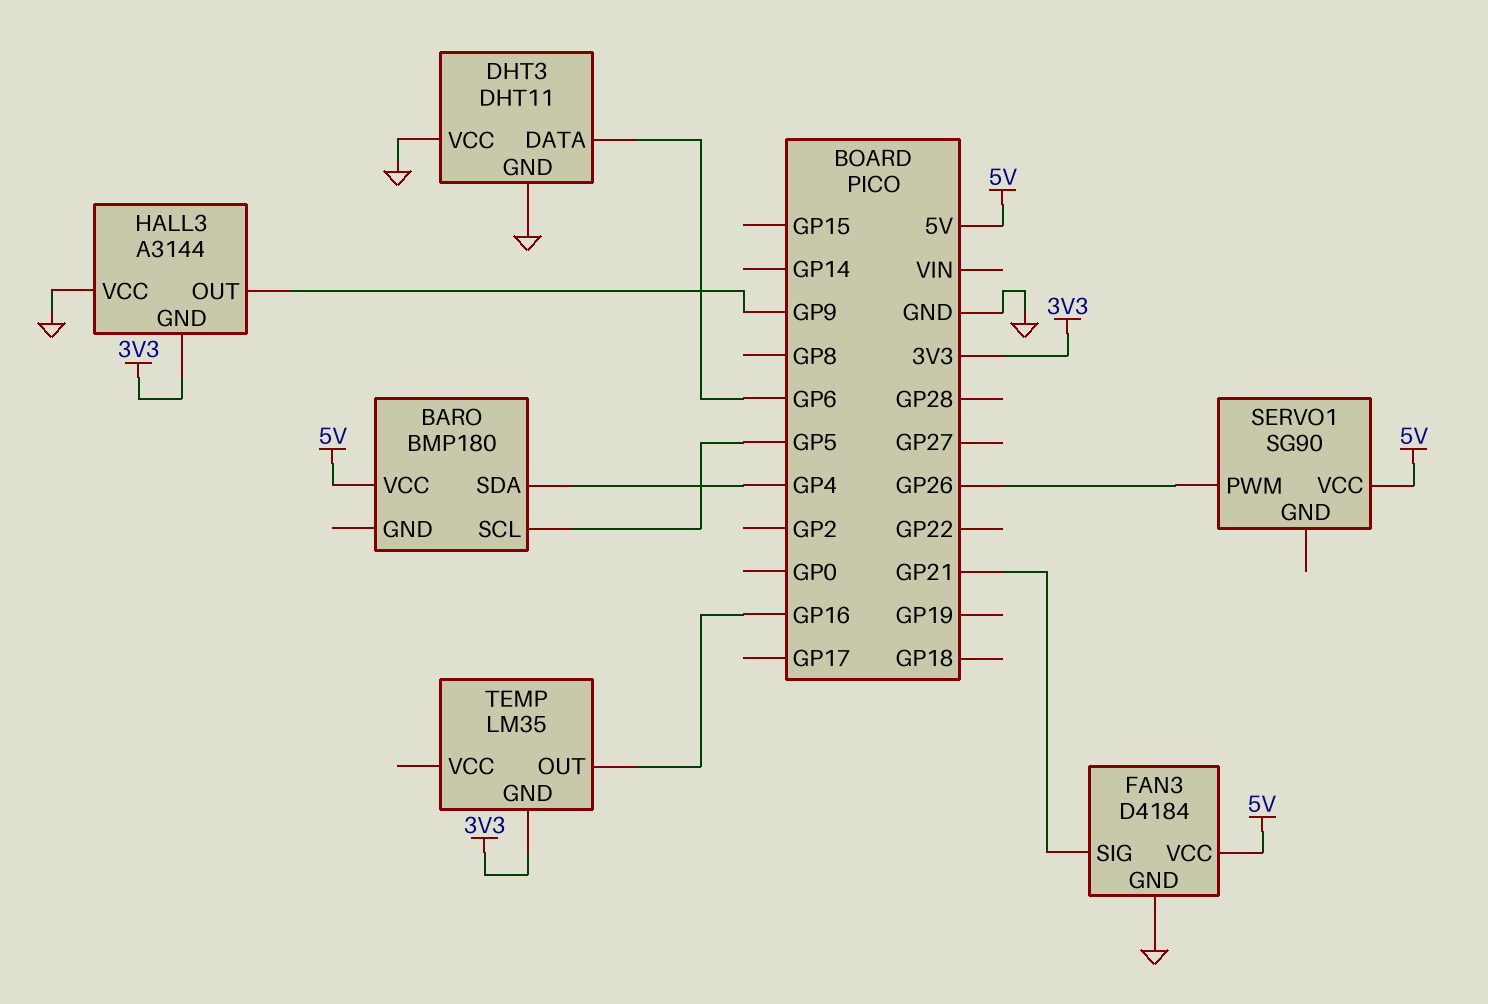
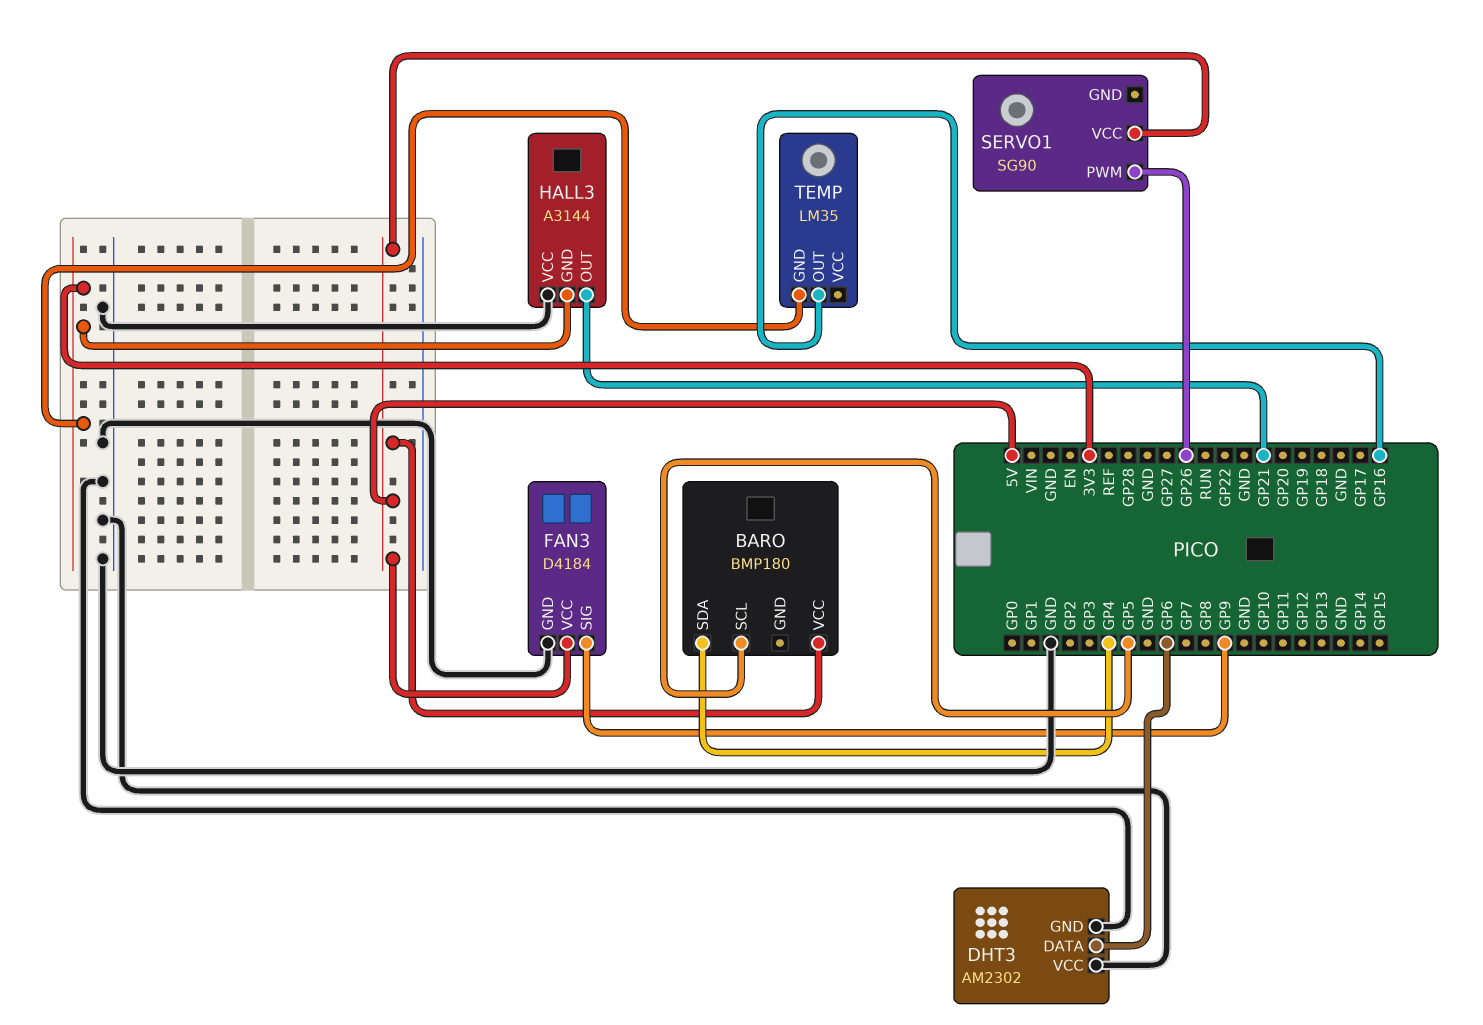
DHT3: DHT11 -> AM2302
FAN3 pin SIG: GP21 -> GP9
HALL3 pin OUT: GP9 -> GP21

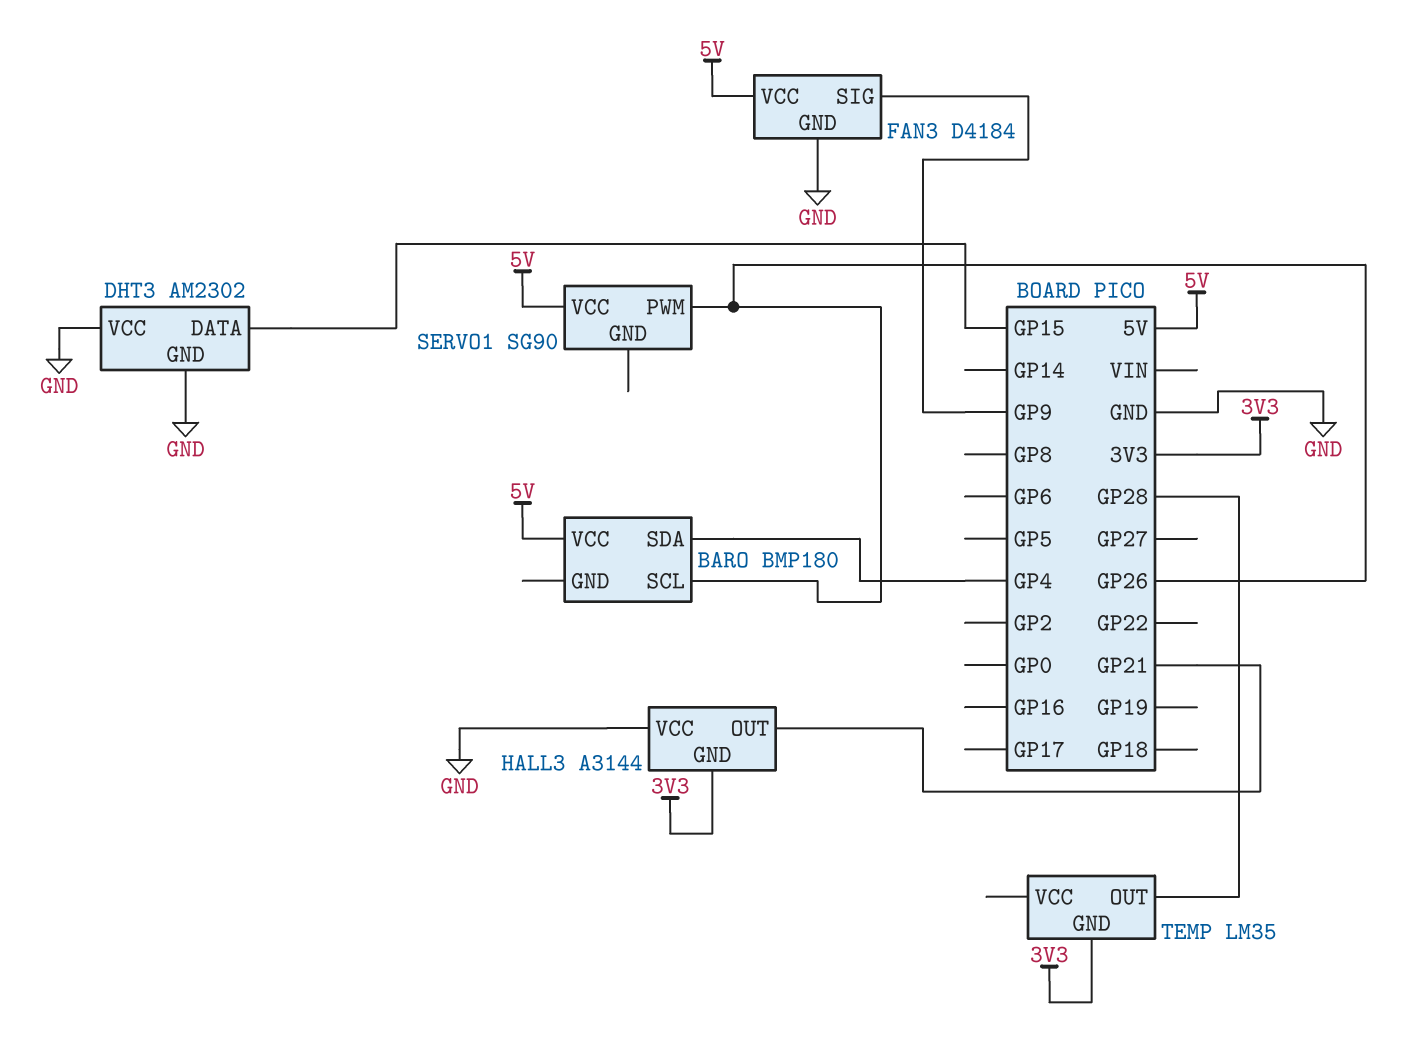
BARO pin SCL: GP5 -> GP26
DHT3 pin DATA: GP6 -> GP15
TEMP pin OUT: GP16 -> GP28

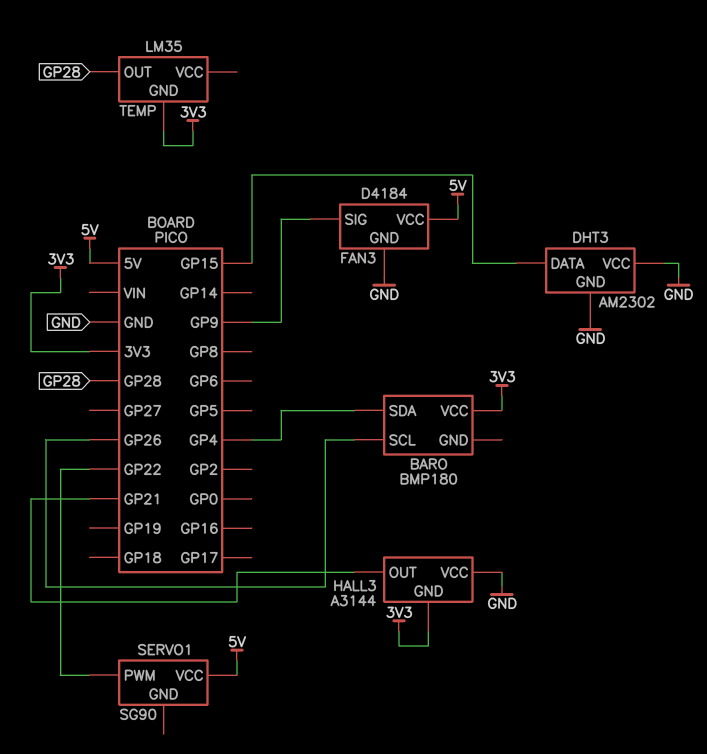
BARO pin VCC: 5V -> 3V3
SERVO1 pin PWM: GP26 -> GP22

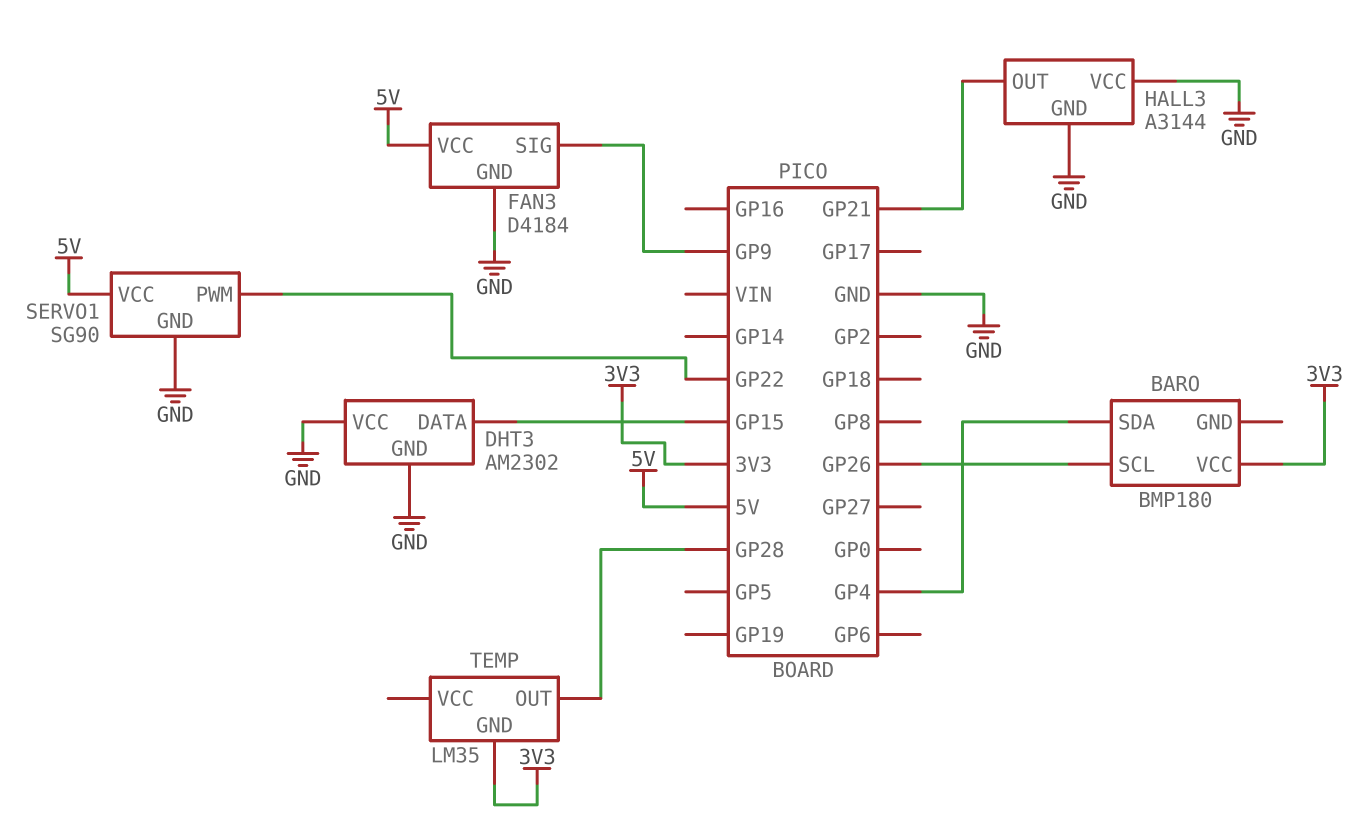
HALL3 pin GND: 3V3 -> GND
SERVO1 pin GND: none -> GND

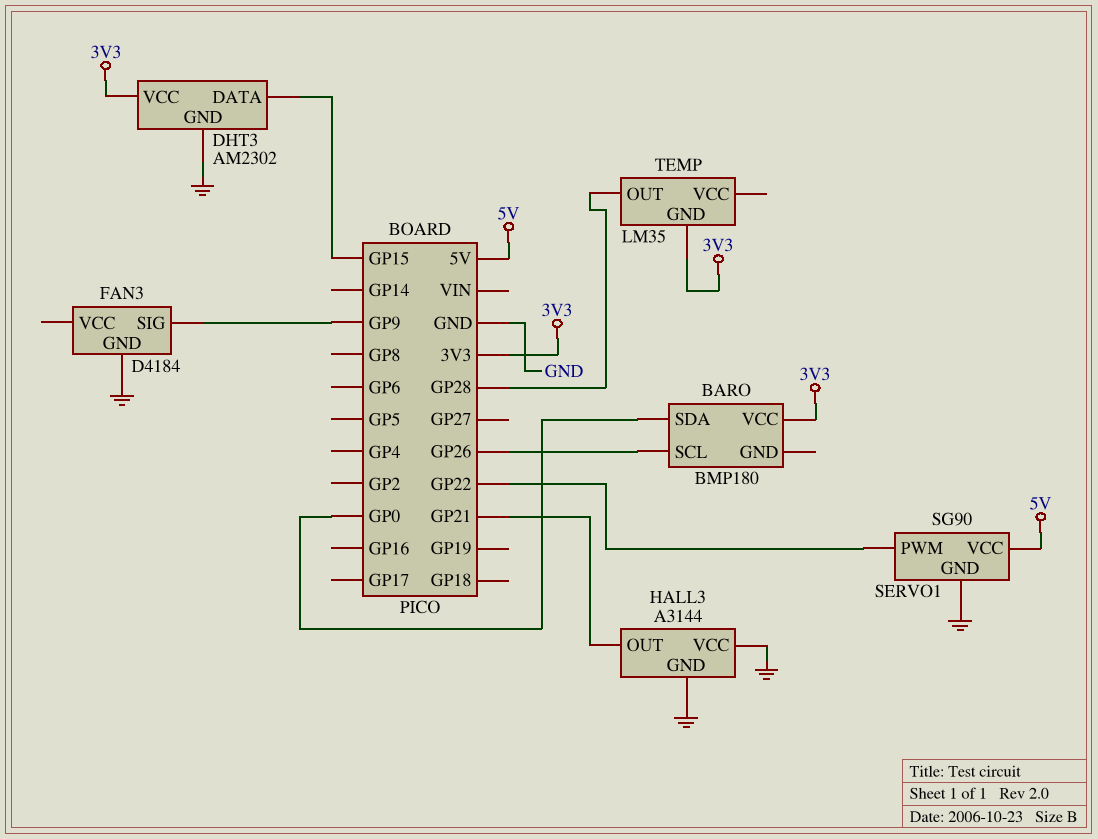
BARO pin SDA: GP4 -> GP0
DHT3 pin VCC: GND -> 3V3
FAN3 pin VCC: 5V -> none

